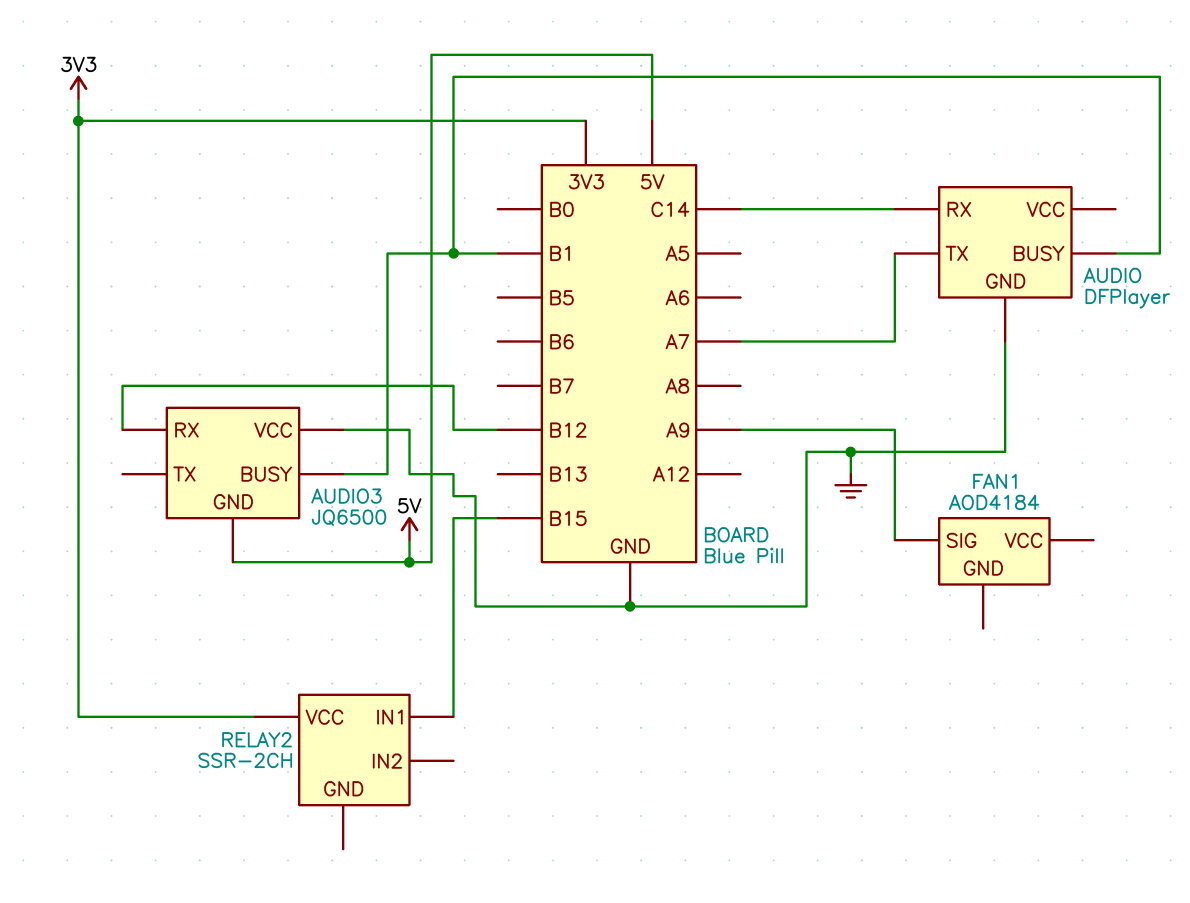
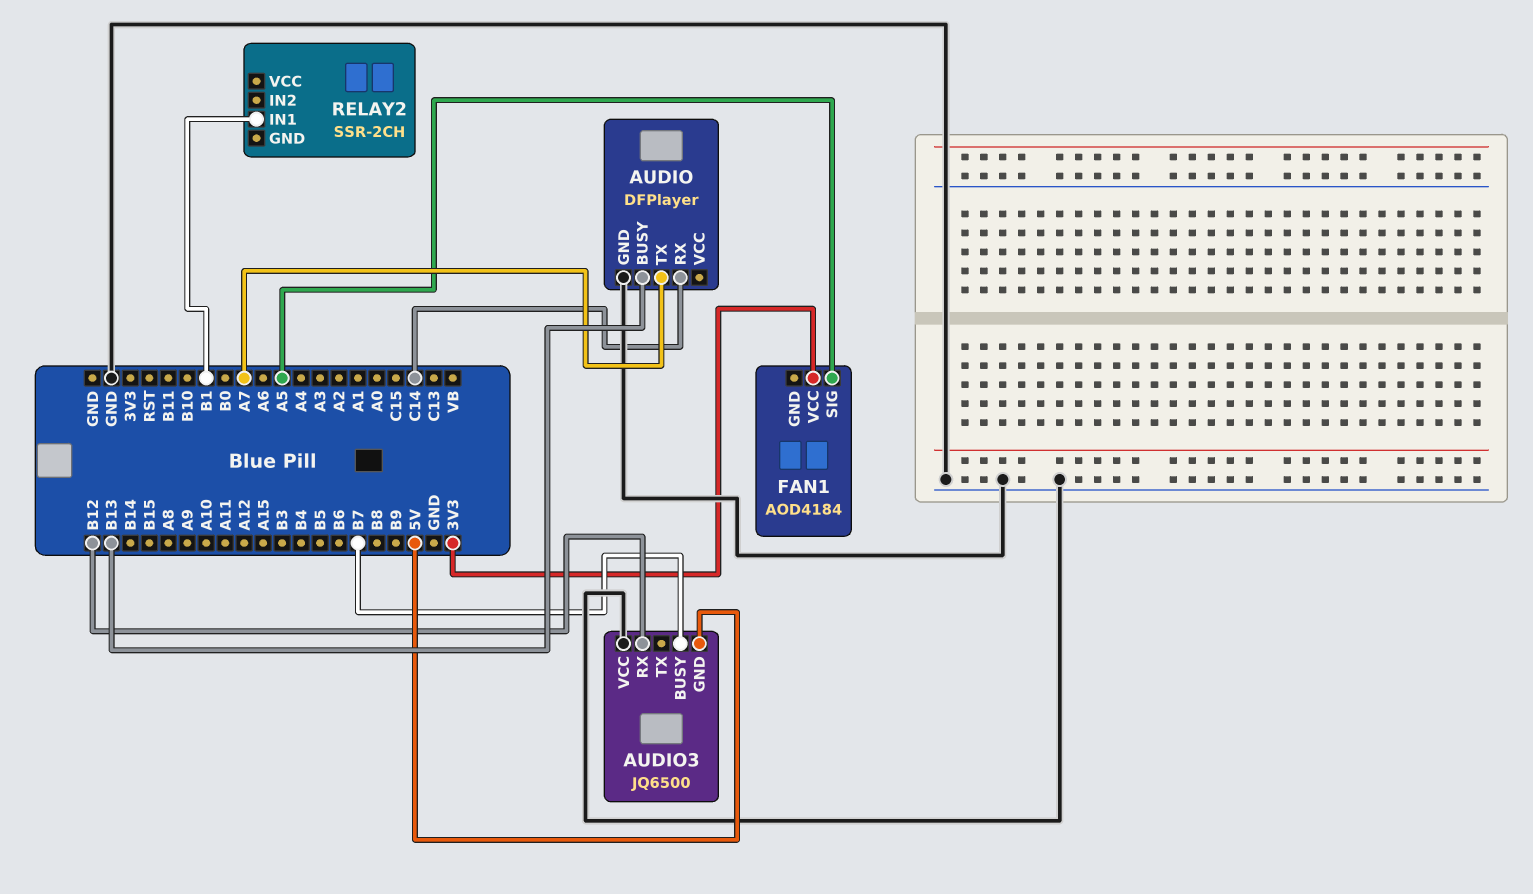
AUDIO pin BUSY: B1 -> B13
AUDIO3 pin BUSY: B1 -> B7
FAN1 pin SIG: A9 -> A5
FAN1 pin VCC: none -> 3V3
RELAY2 pin IN1: B15 -> B1
RELAY2 pin VCC: 3V3 -> none

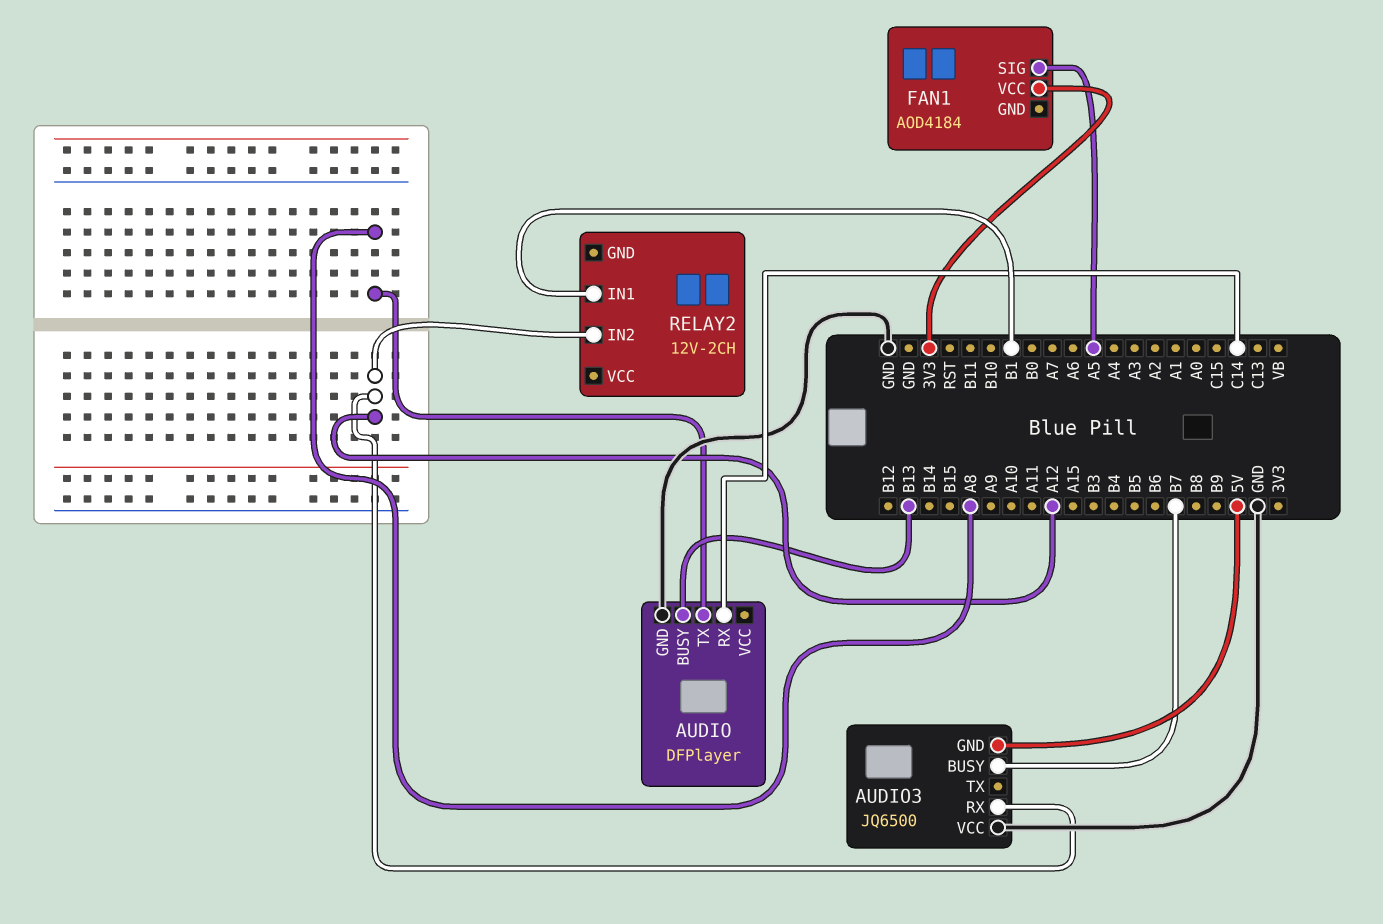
AUDIO pin TX: A7 -> A8
AUDIO3 pin RX: B12 -> A12
RELAY2: SSR-2CH -> 12V-2CH
RELAY2 pin IN2: none -> A12

